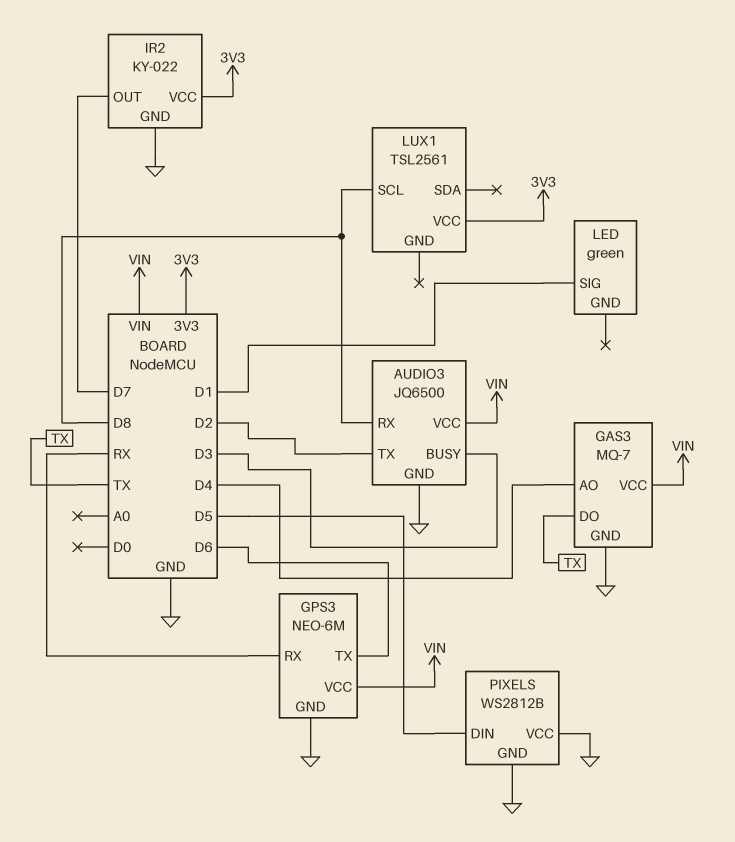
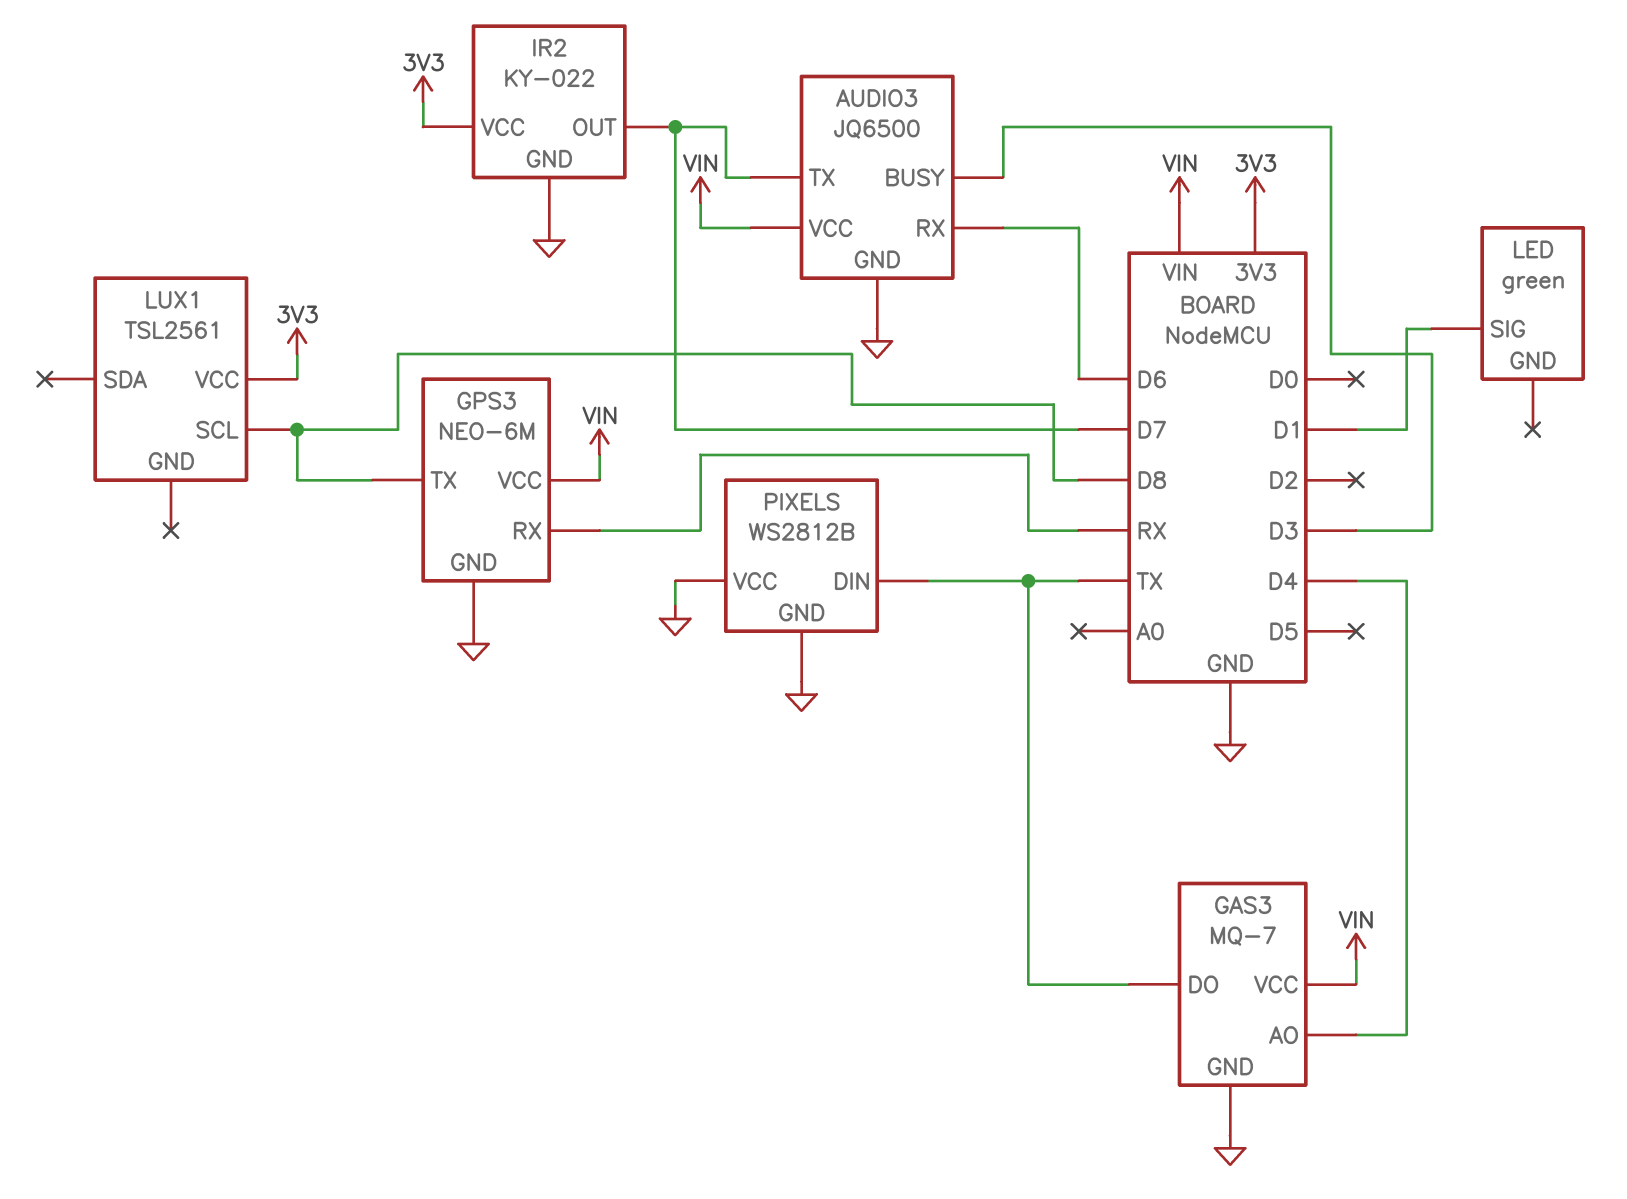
AUDIO3 pin RX: D8 -> D6
AUDIO3 pin TX: D2 -> D7
GPS3 pin TX: D6 -> D8
PIXELS pin DIN: D5 -> TX

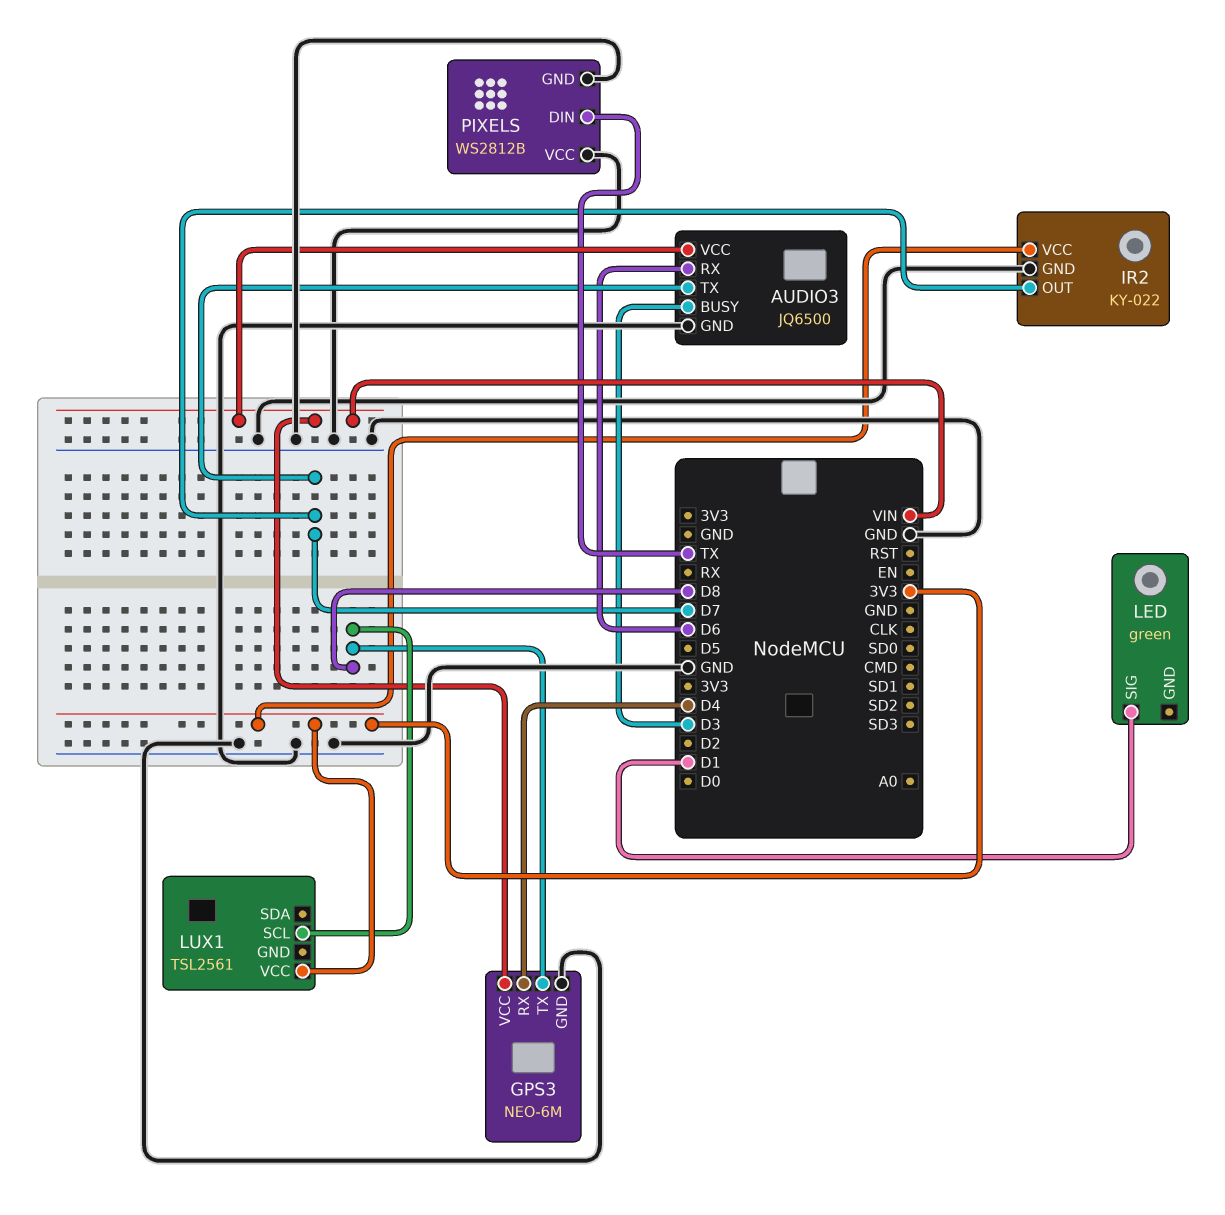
GAS3: MQ-7 -> none
GAS3 pin AO: D4 -> none
GAS3 pin DO: TX -> none
GAS3 pin GND: GND -> none
GAS3 pin VCC: VIN -> none
GPS3 pin RX: RX -> D4

